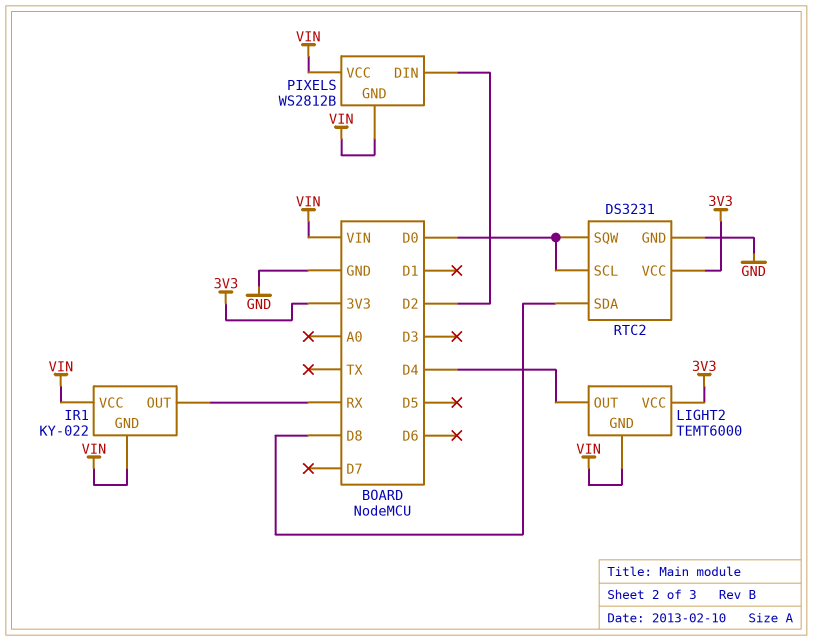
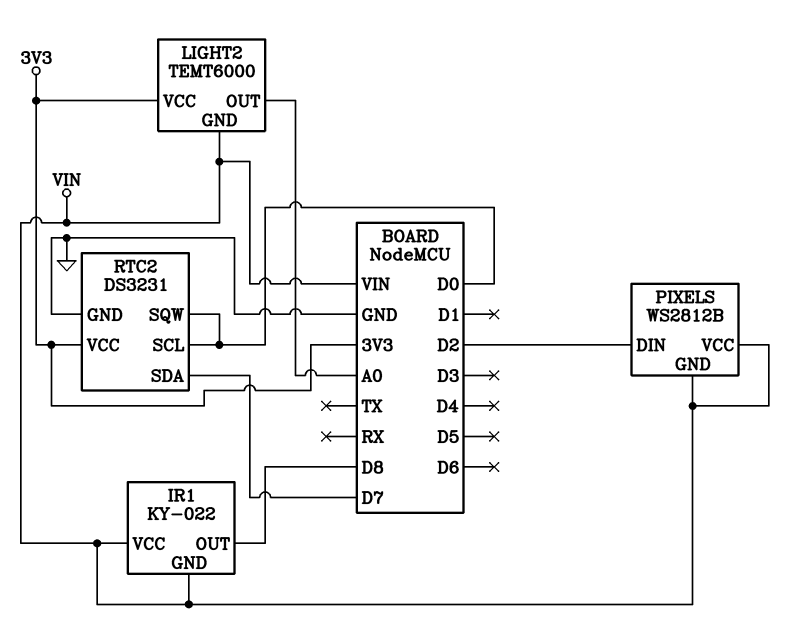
IR1 pin OUT: RX -> D8
LIGHT2 pin OUT: D4 -> A0
RTC2 pin SDA: D8 -> D7

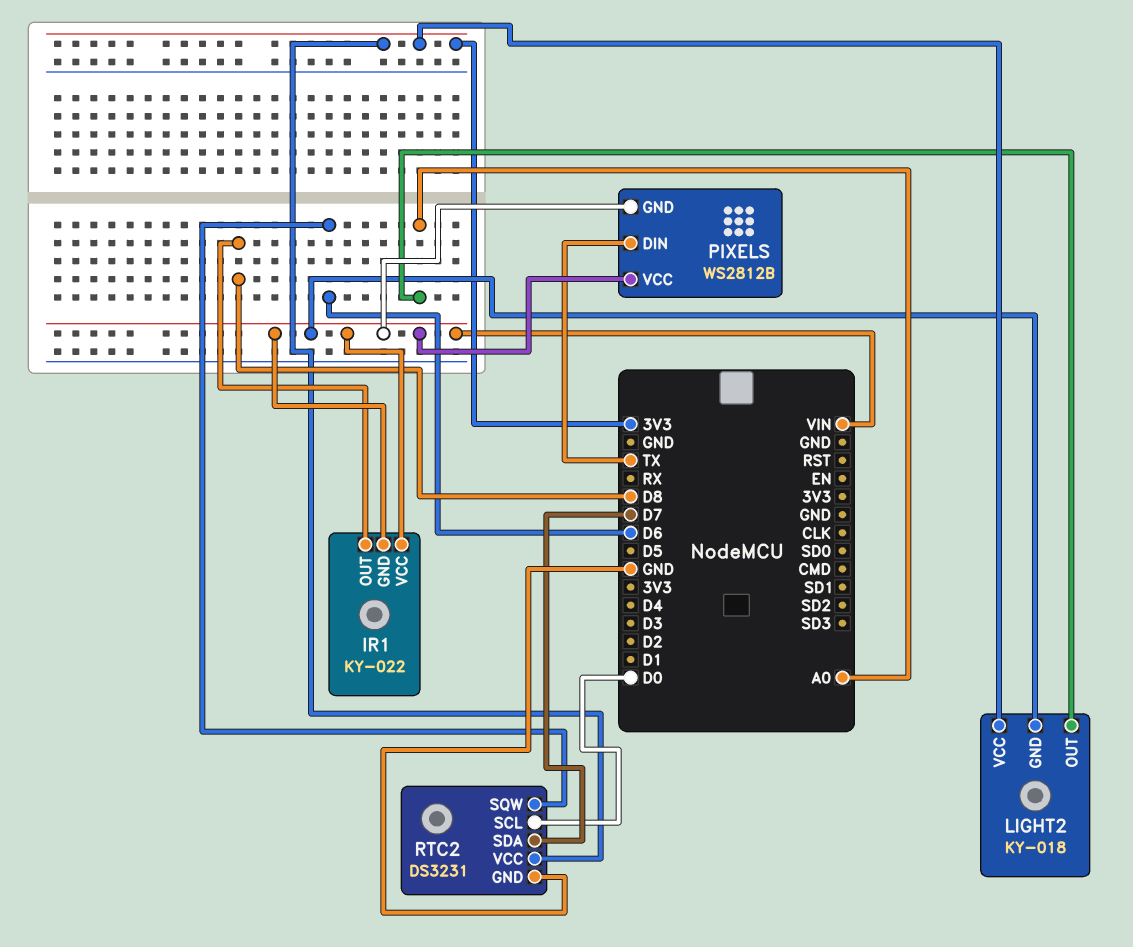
LIGHT2: TEMT6000 -> KY-018
PIXELS pin DIN: D2 -> TX
RTC2 pin SQW: D0 -> D6

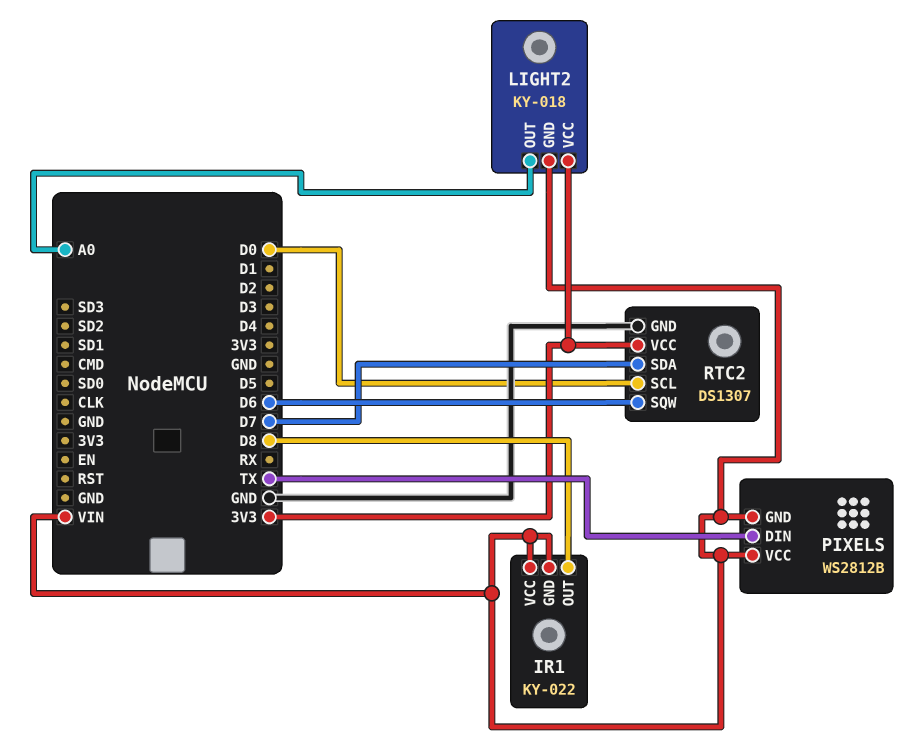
RTC2: DS3231 -> DS1307

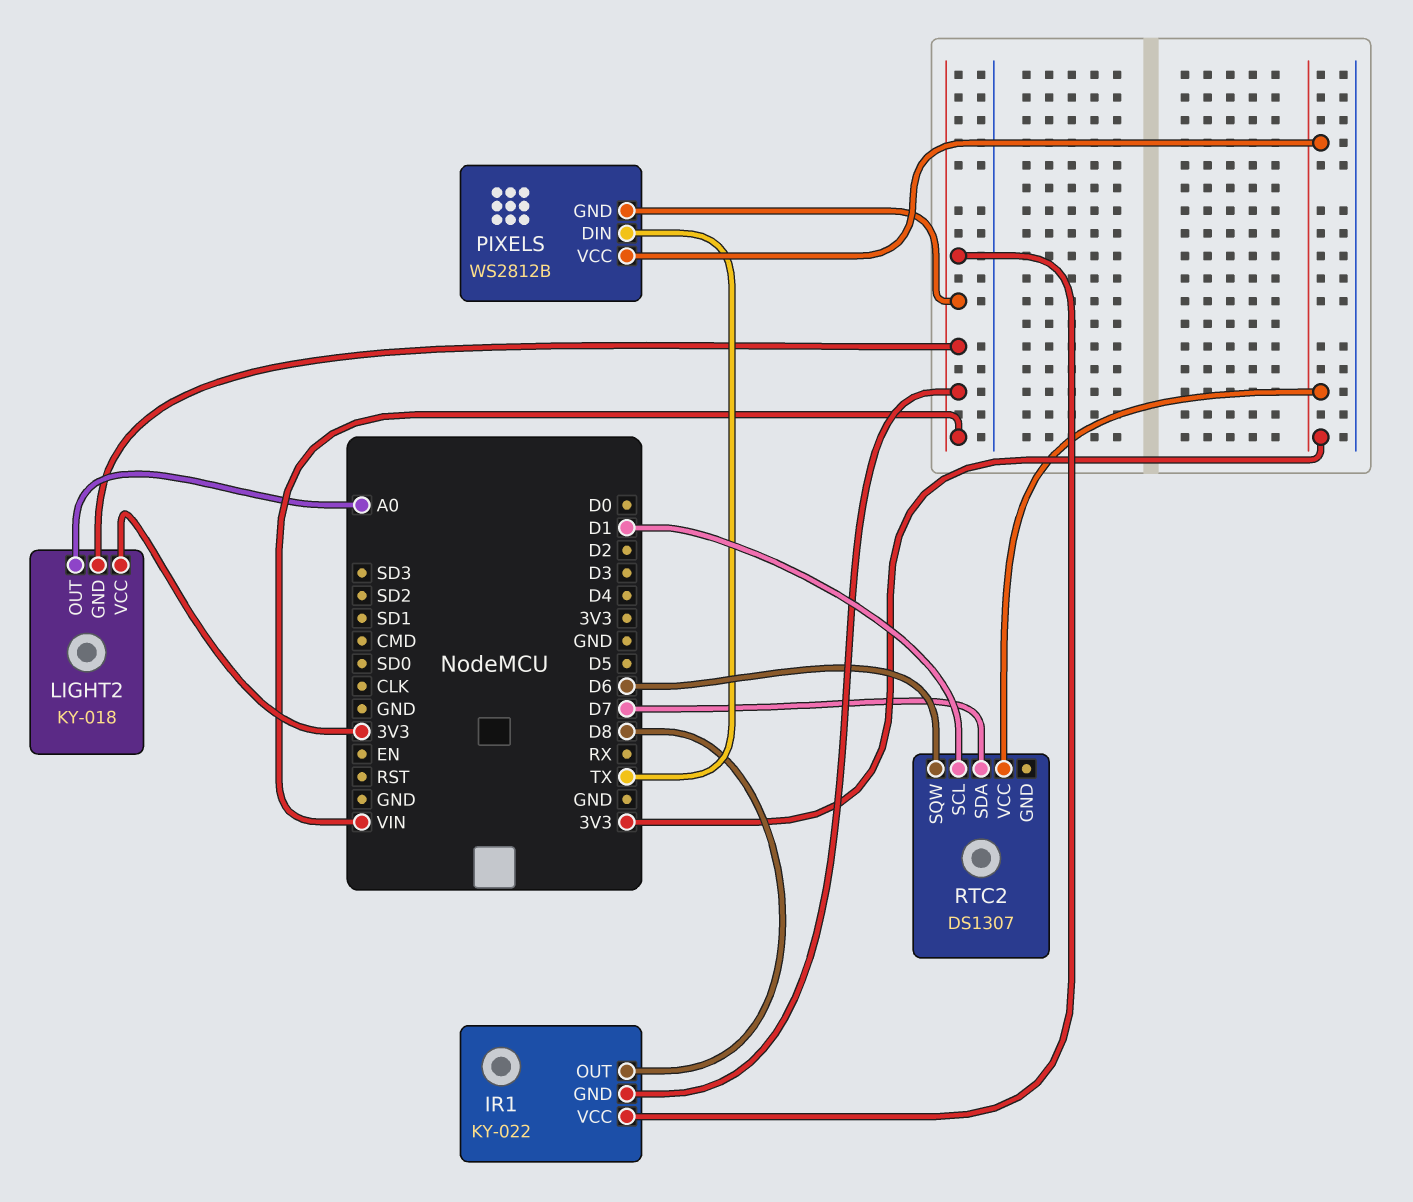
PIXELS pin VCC: VIN -> 3V3
RTC2 pin GND: GND -> none
RTC2 pin SCL: D0 -> D1

